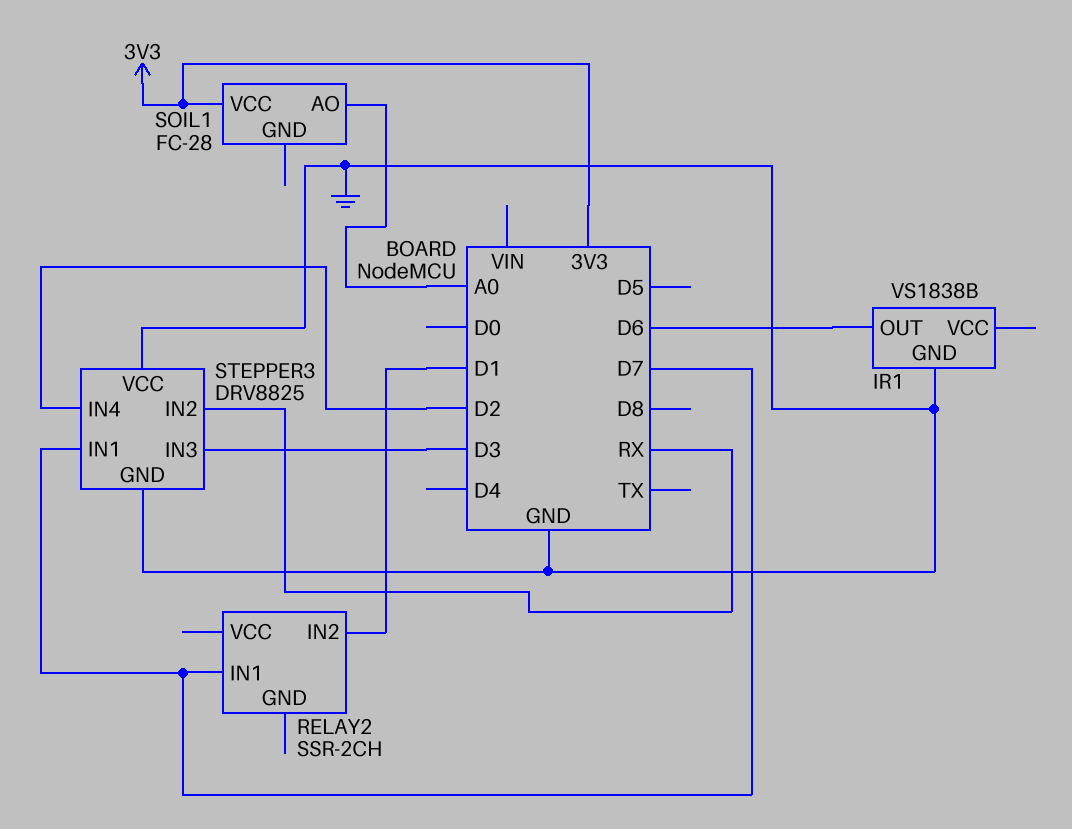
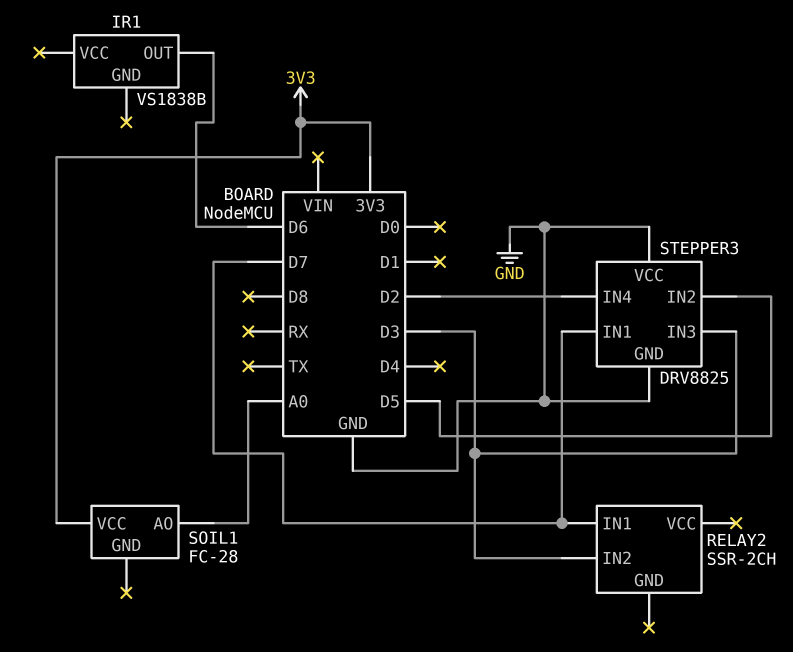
IR1 pin GND: GND -> none
RELAY2 pin IN2: D1 -> D3
STEPPER3 pin IN2: RX -> D5

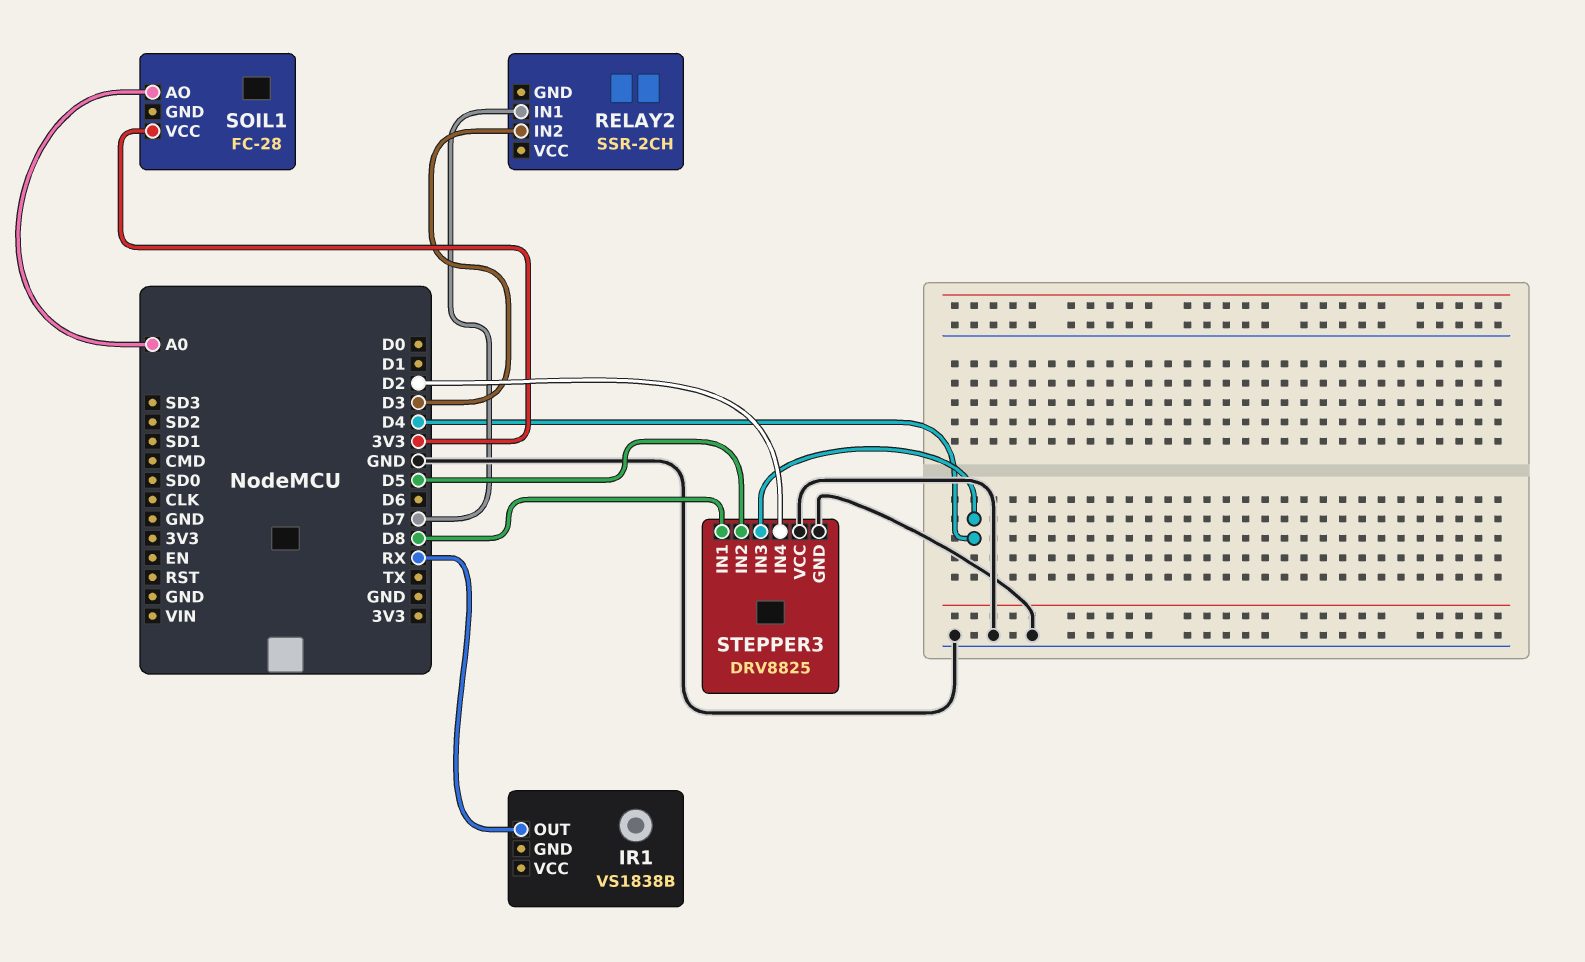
IR1 pin OUT: D6 -> RX
STEPPER3 pin IN1: D7 -> D8
STEPPER3 pin IN3: D3 -> D4

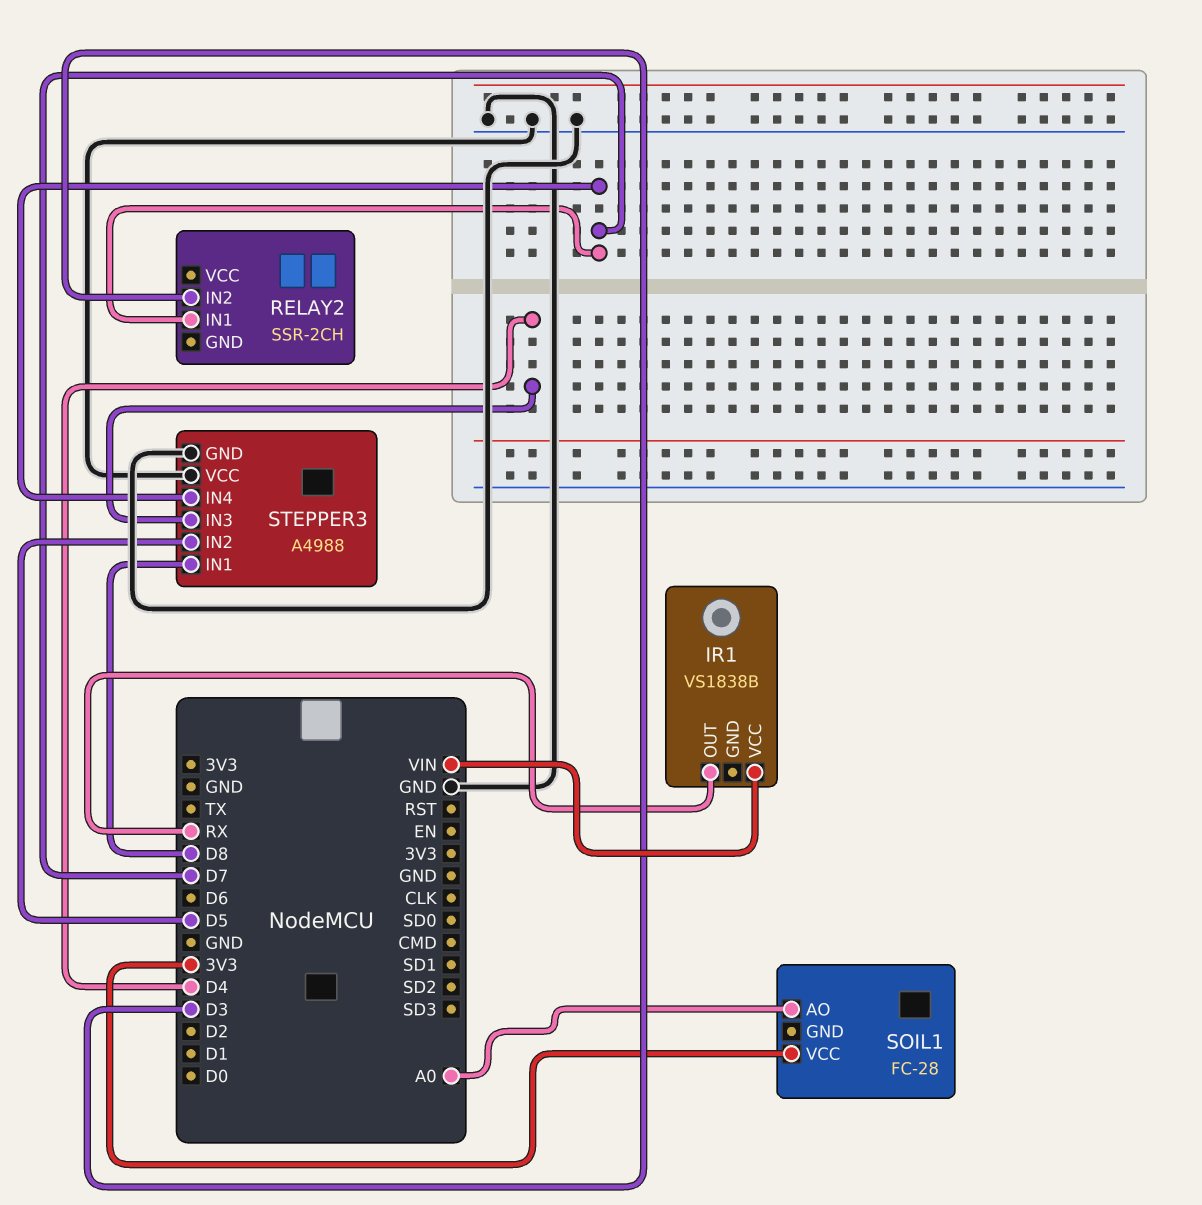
IR1 pin VCC: none -> VIN
STEPPER3: DRV8825 -> A4988
STEPPER3 pin IN4: D2 -> D7

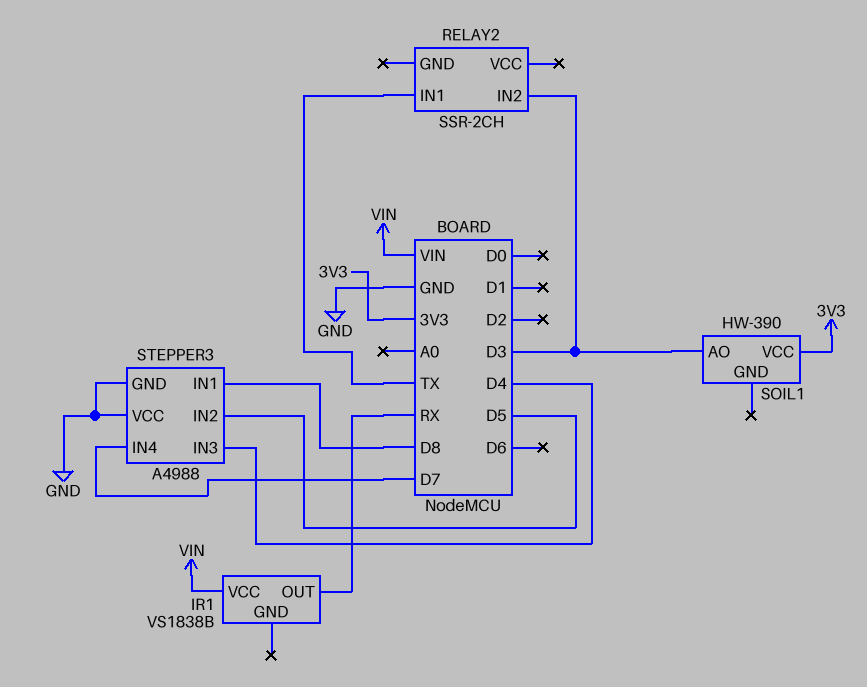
RELAY2 pin IN1: D7 -> TX
SOIL1: FC-28 -> HW-390
SOIL1 pin AO: A0 -> D3

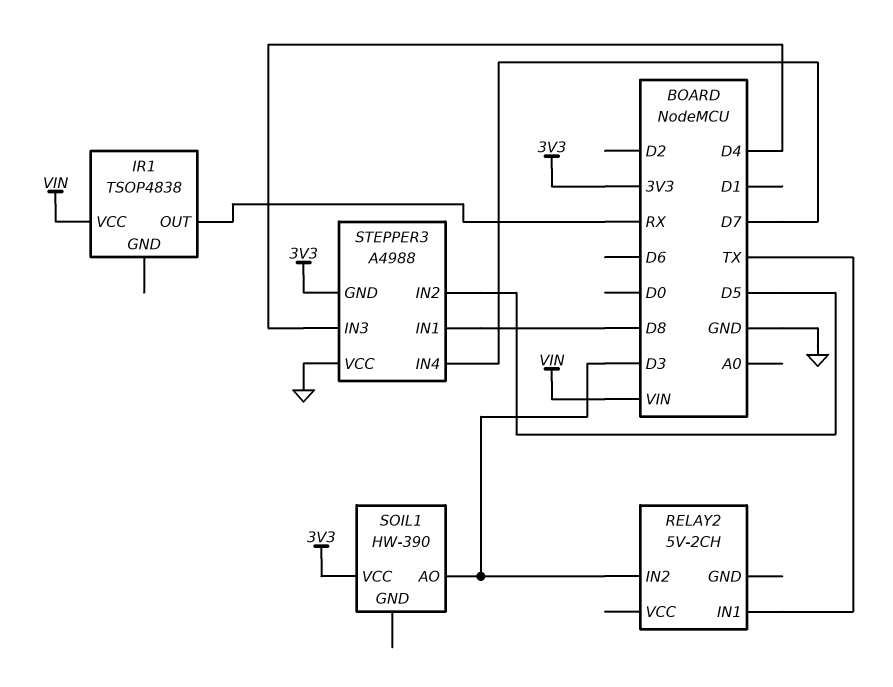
IR1: VS1838B -> TSOP4838
RELAY2: SSR-2CH -> 5V-2CH
STEPPER3 pin GND: GND -> 3V3

